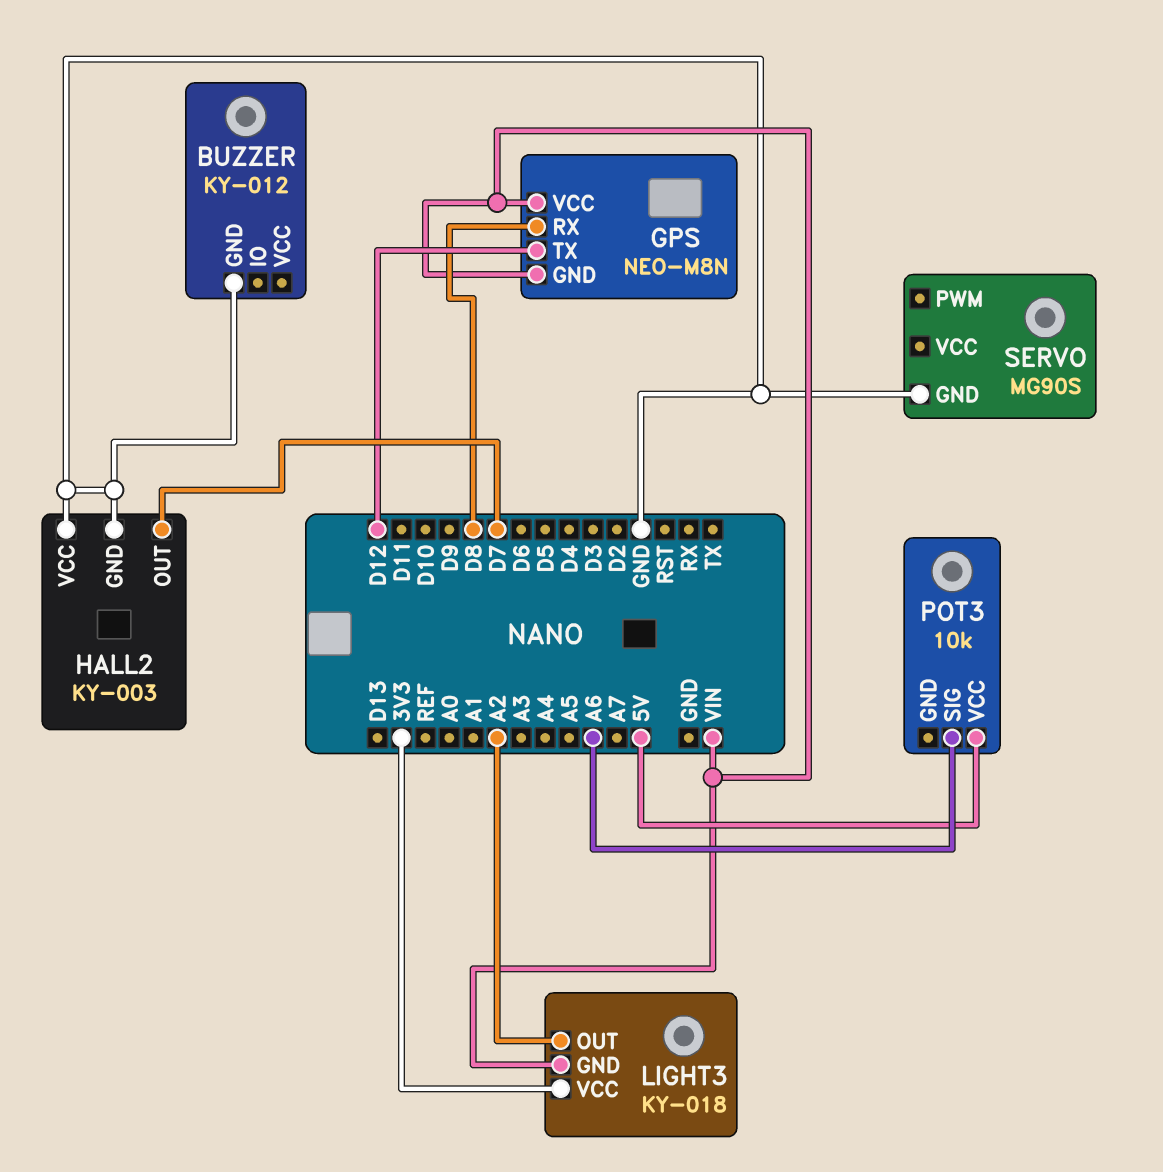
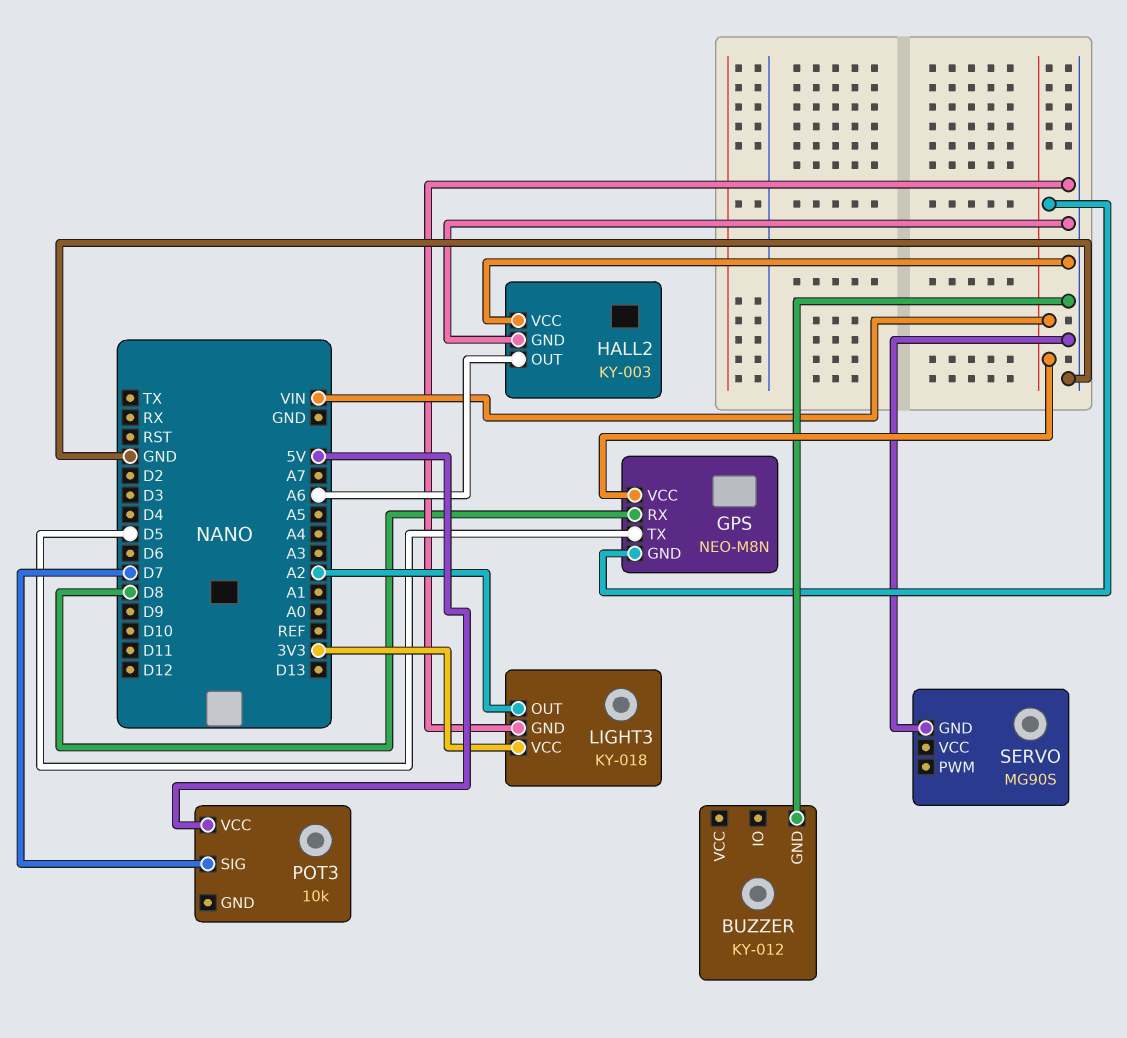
GPS pin TX: D12 -> D5
HALL2 pin OUT: D7 -> A6
LIGHT3 pin GND: VIN -> GND
POT3 pin SIG: A6 -> D7

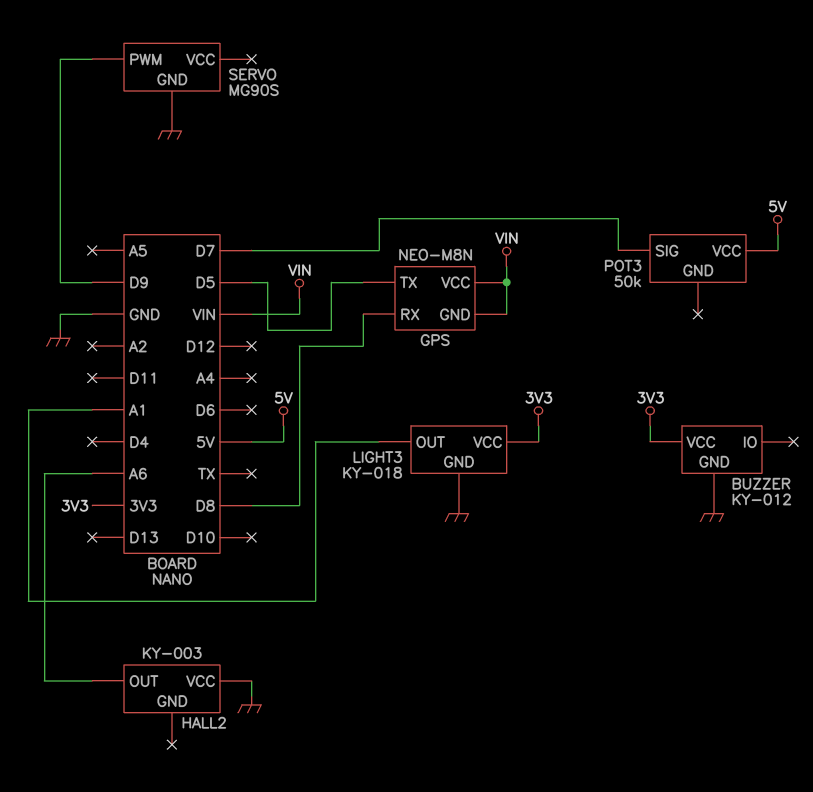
BUZZER pin VCC: none -> 3V3
HALL2 pin GND: GND -> none
LIGHT3 pin OUT: A2 -> A1
POT3: 10k -> 50k
SERVO pin PWM: none -> D9

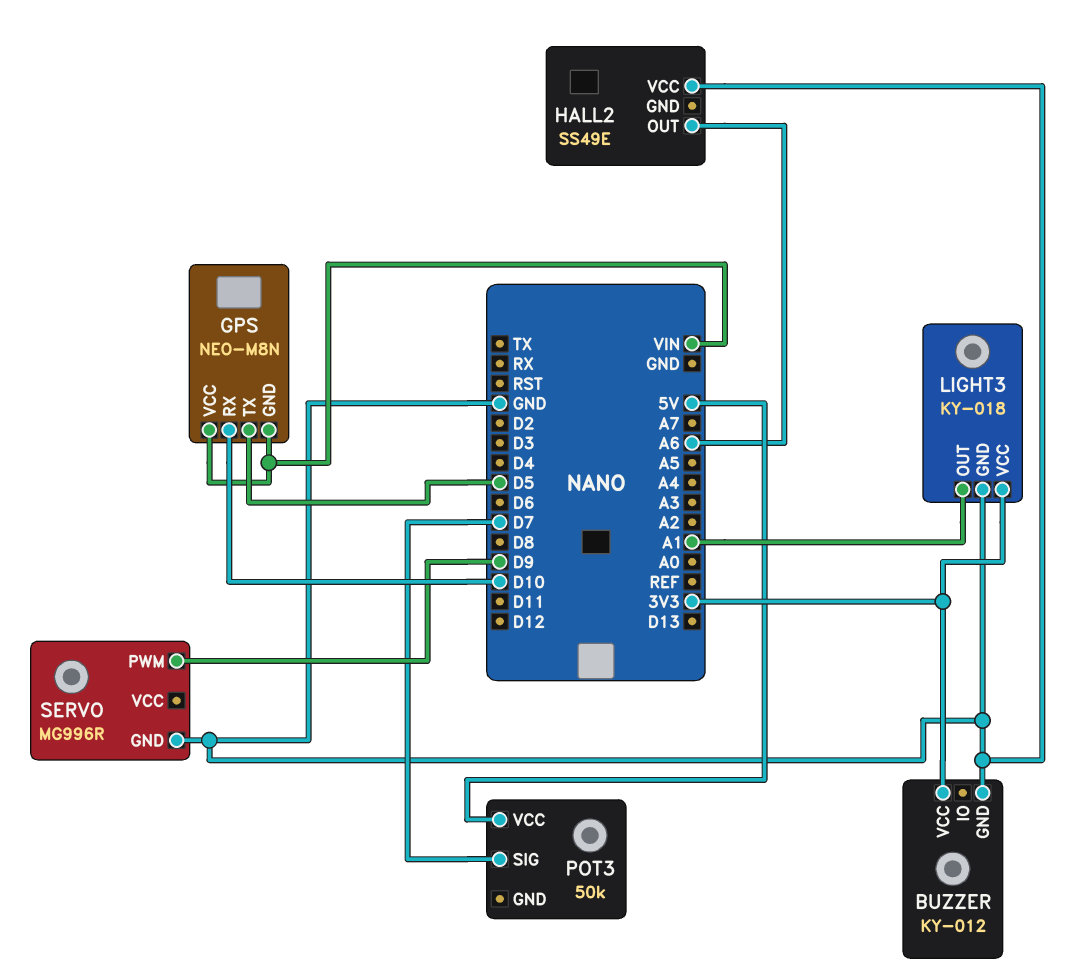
GPS pin RX: D8 -> D10
HALL2: KY-003 -> SS49E
SERVO: MG90S -> MG996R

